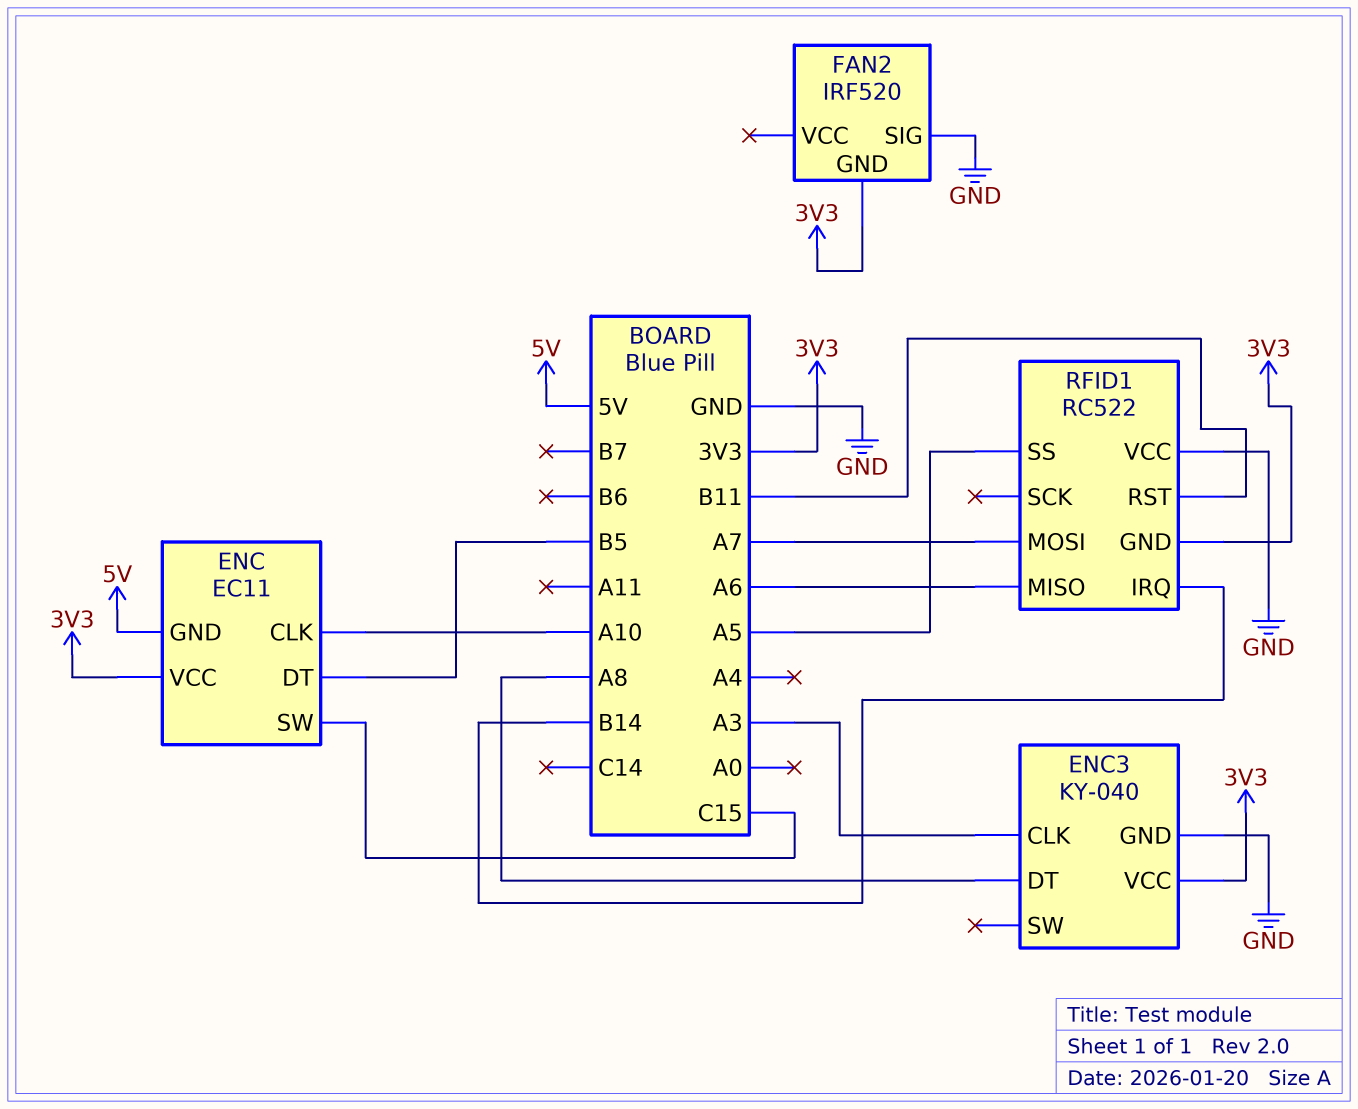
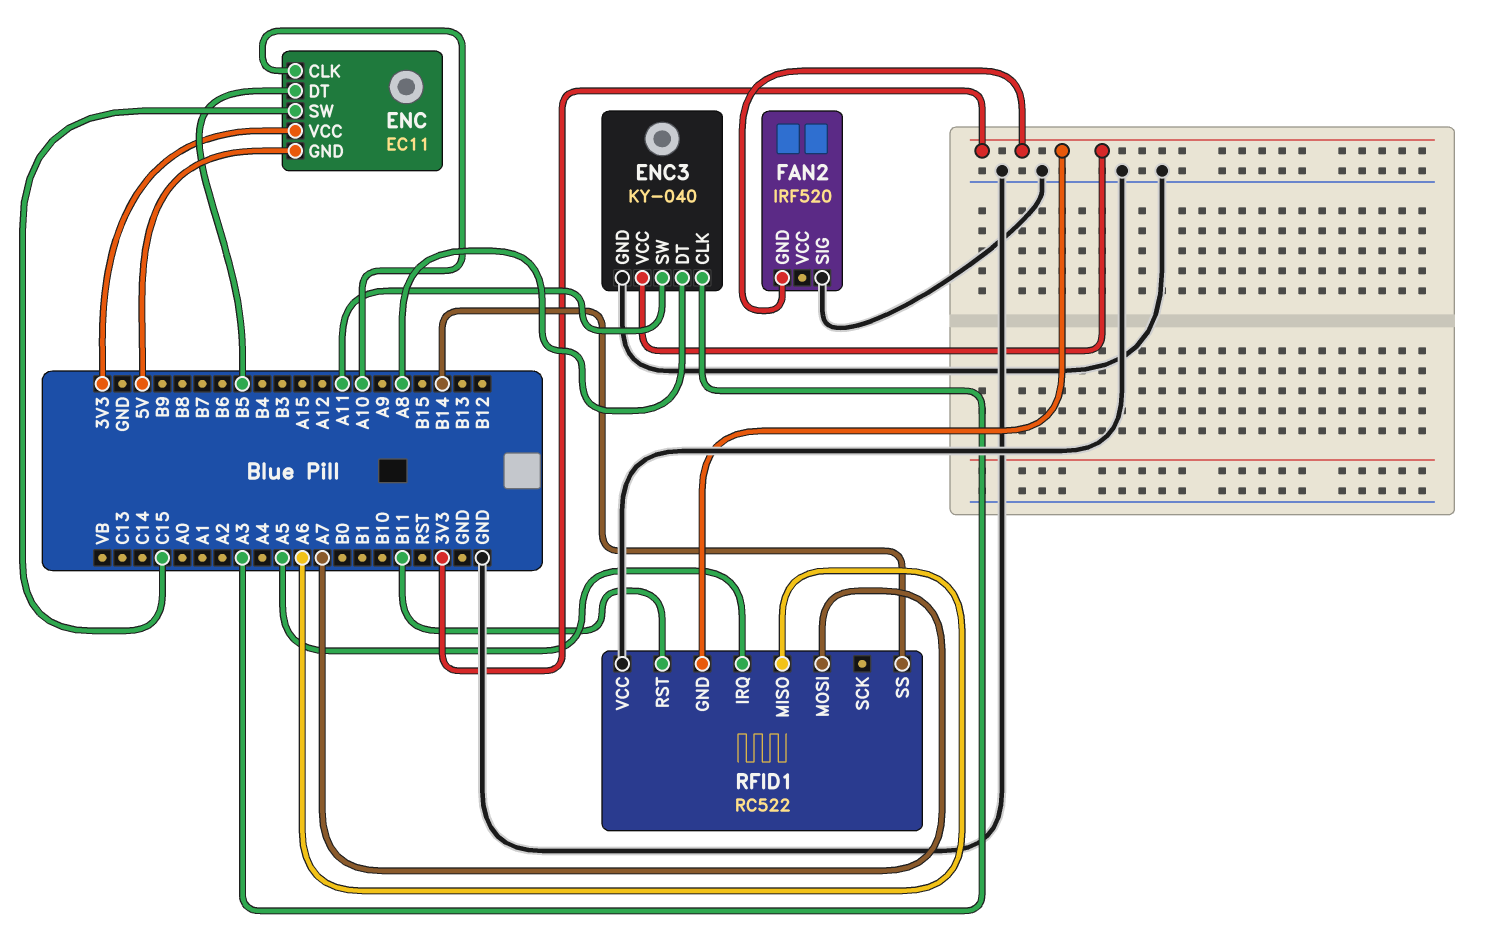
ENC3 pin SW: none -> A11
RFID1 pin IRQ: B14 -> A5
RFID1 pin SS: A5 -> B14

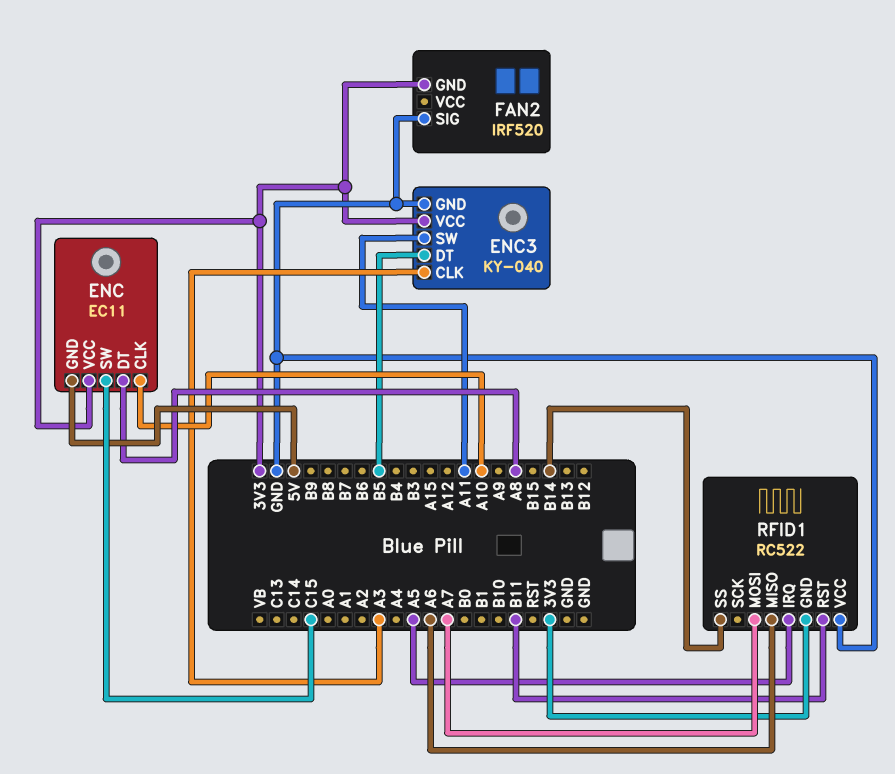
ENC pin DT: B5 -> A8
ENC3 pin DT: A8 -> B5

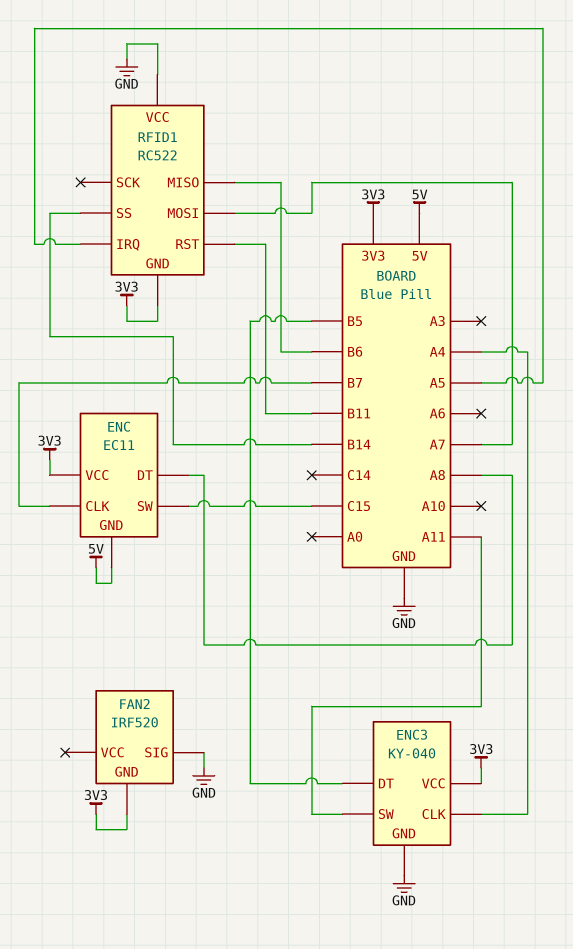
ENC pin CLK: A10 -> B7
ENC3 pin CLK: A3 -> A4
RFID1 pin MISO: A6 -> B6

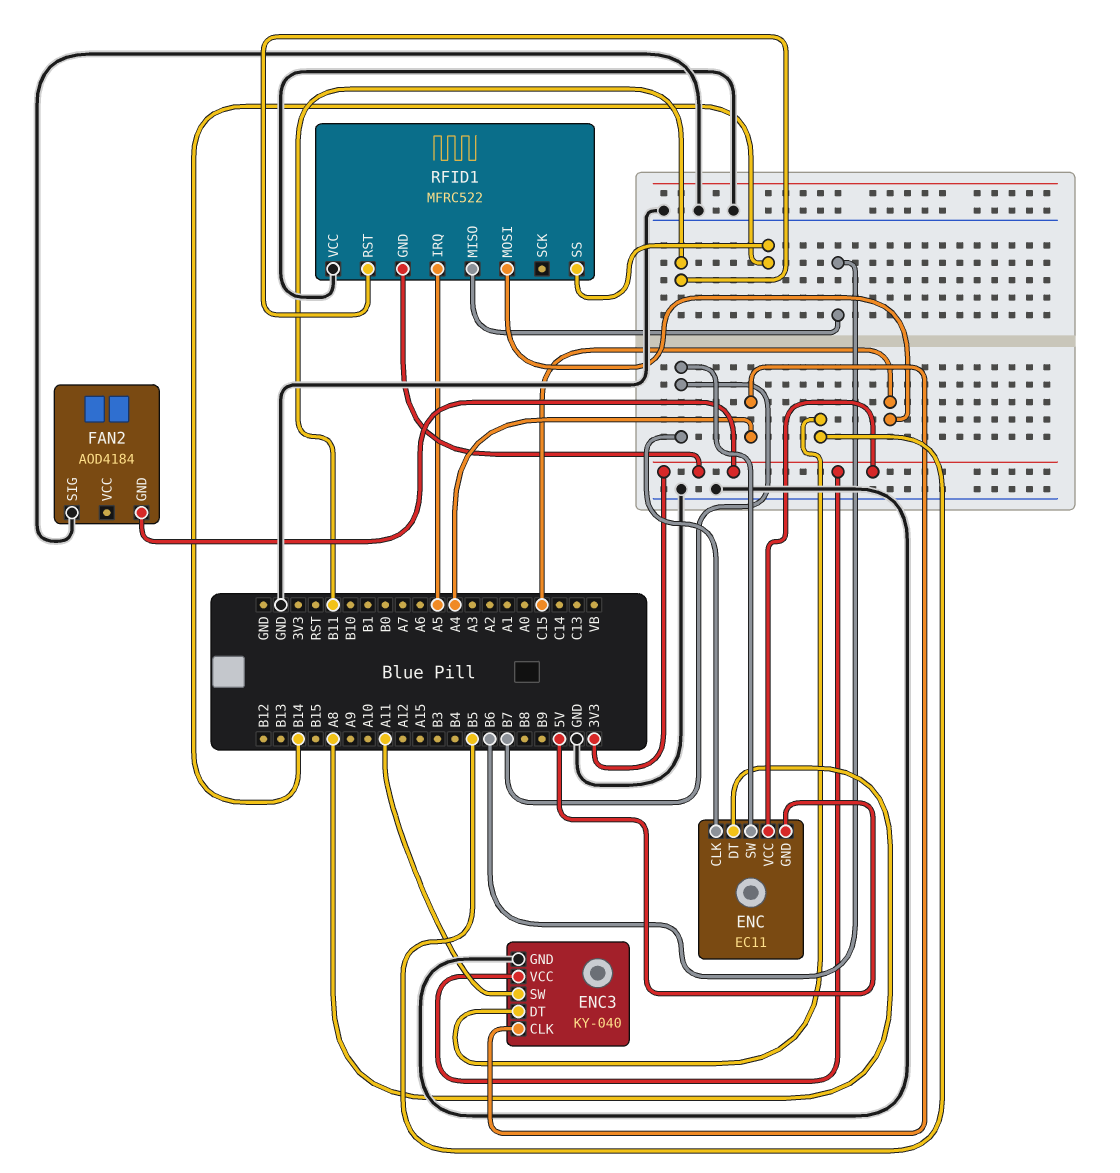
ENC pin SW: C15 -> B7
FAN2: IRF520 -> AOD4184
RFID1: RC522 -> MFRC522
RFID1 pin MOSI: A7 -> C15

